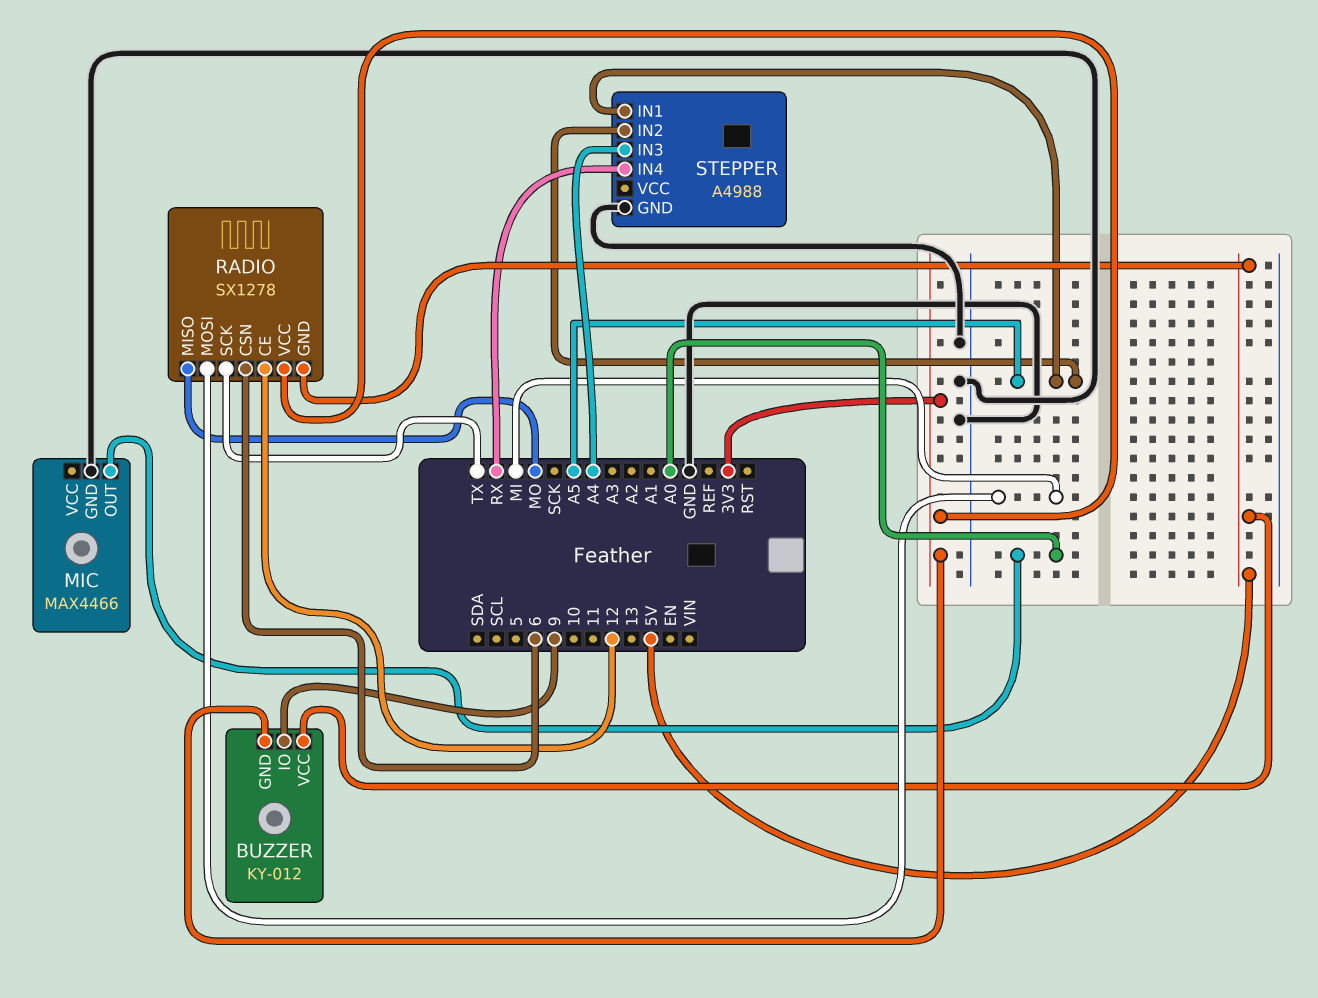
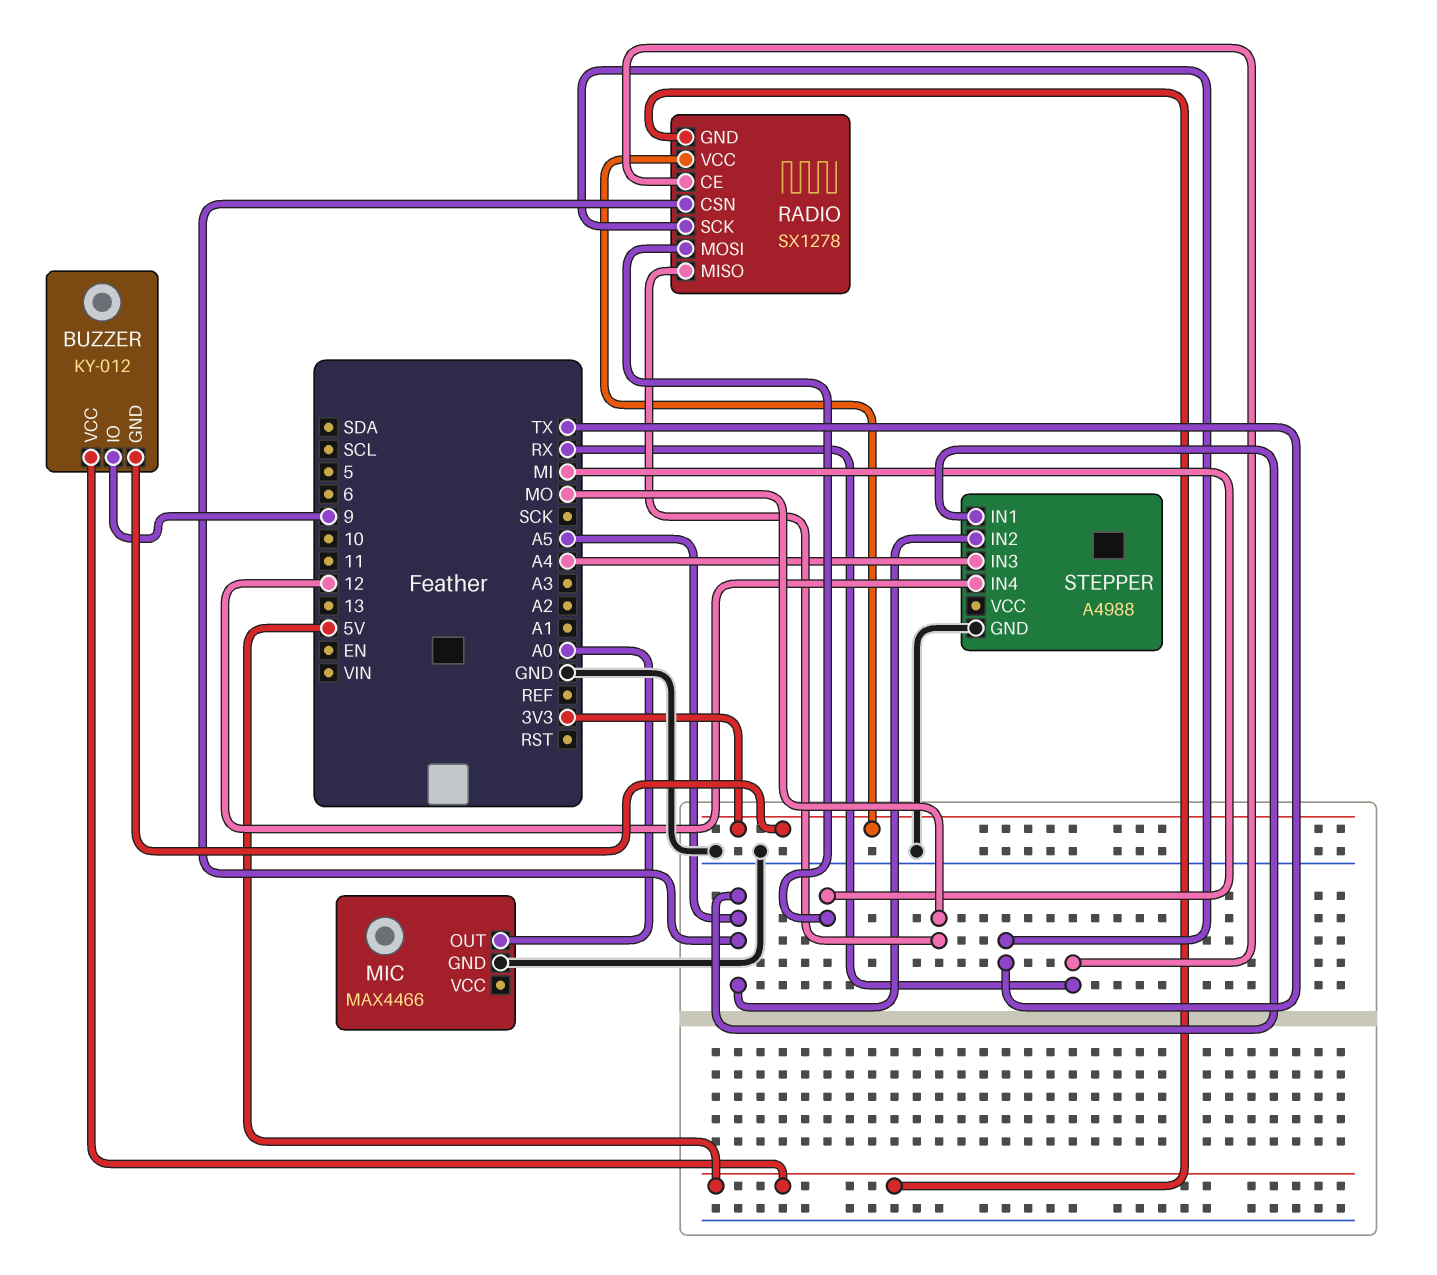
RADIO pin CE: 12 -> RX
RADIO pin CSN: 6 -> A5
STEPPER pin IN4: RX -> 12

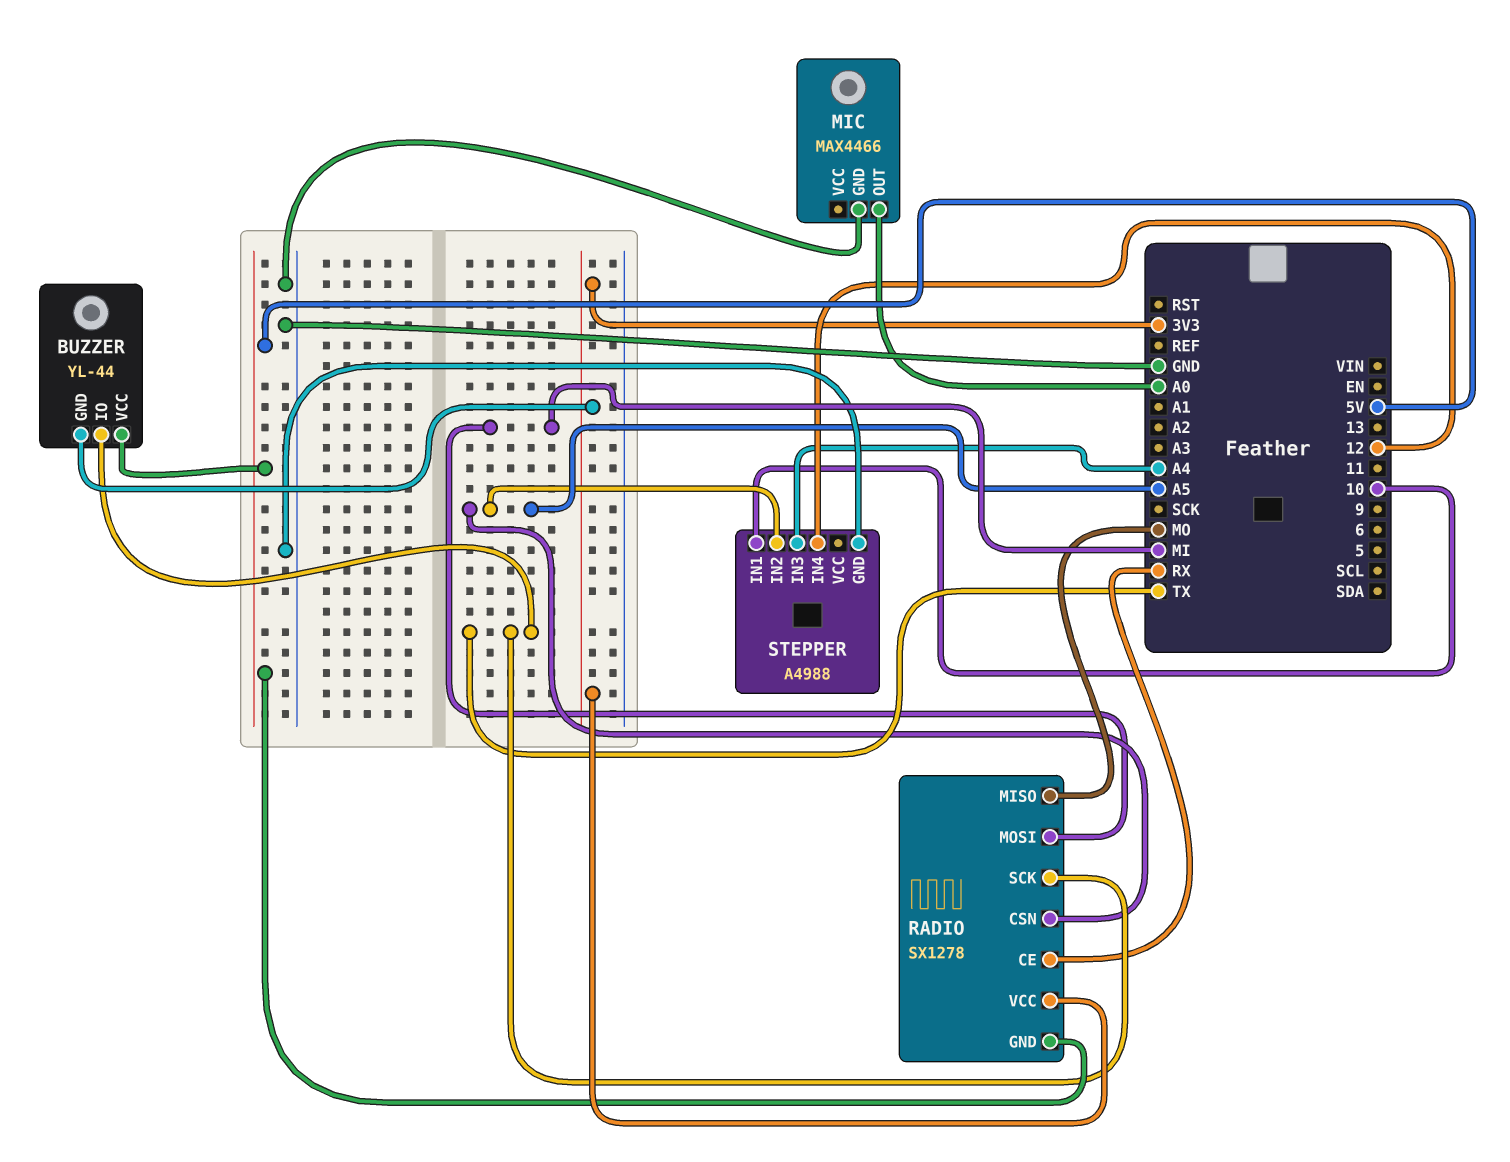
BUZZER: KY-012 -> YL-44
BUZZER pin IO: 9 -> TX
STEPPER pin IN1: A5 -> 10

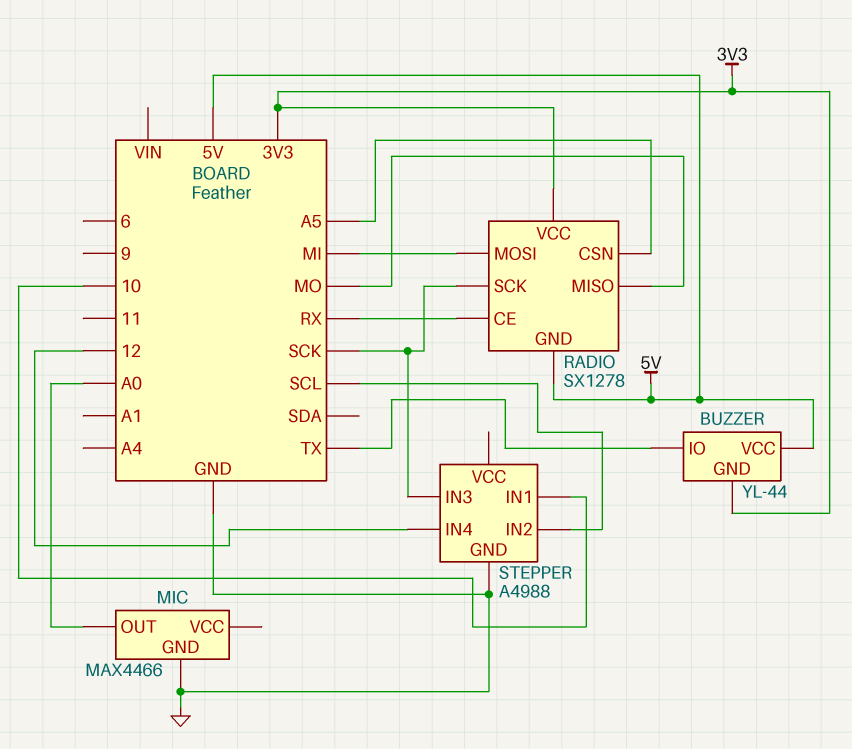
RADIO pin SCK: TX -> SCK
STEPPER pin IN2: A5 -> SCL
STEPPER pin IN3: A4 -> SCK

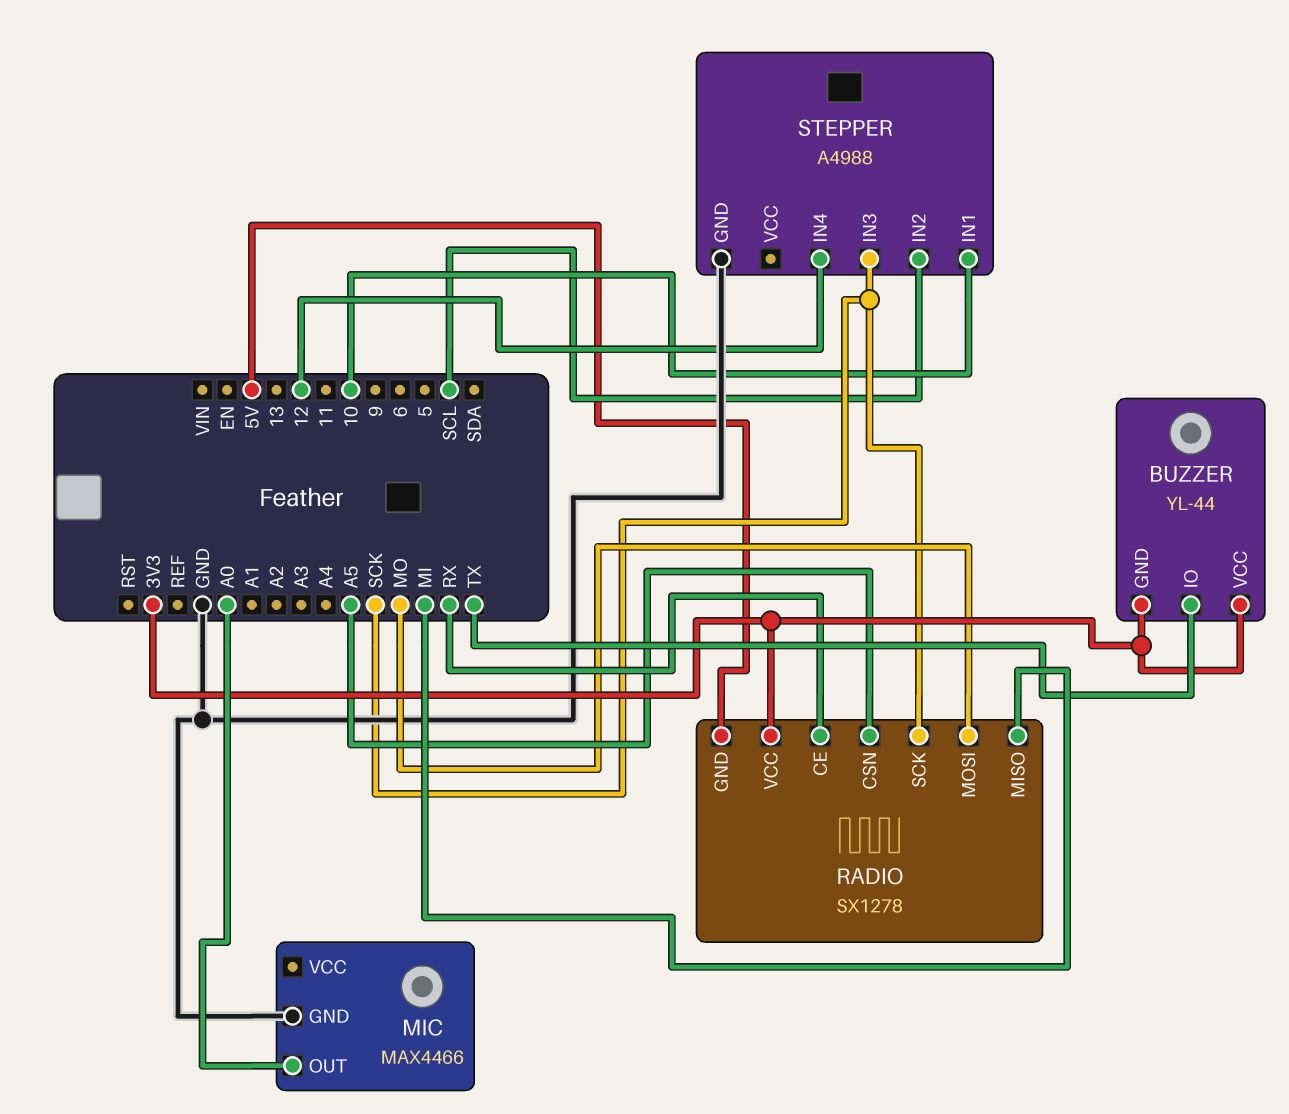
BUZZER pin VCC: 5V -> 3V3
RADIO pin MISO: MO -> MI
RADIO pin MOSI: MI -> MO

